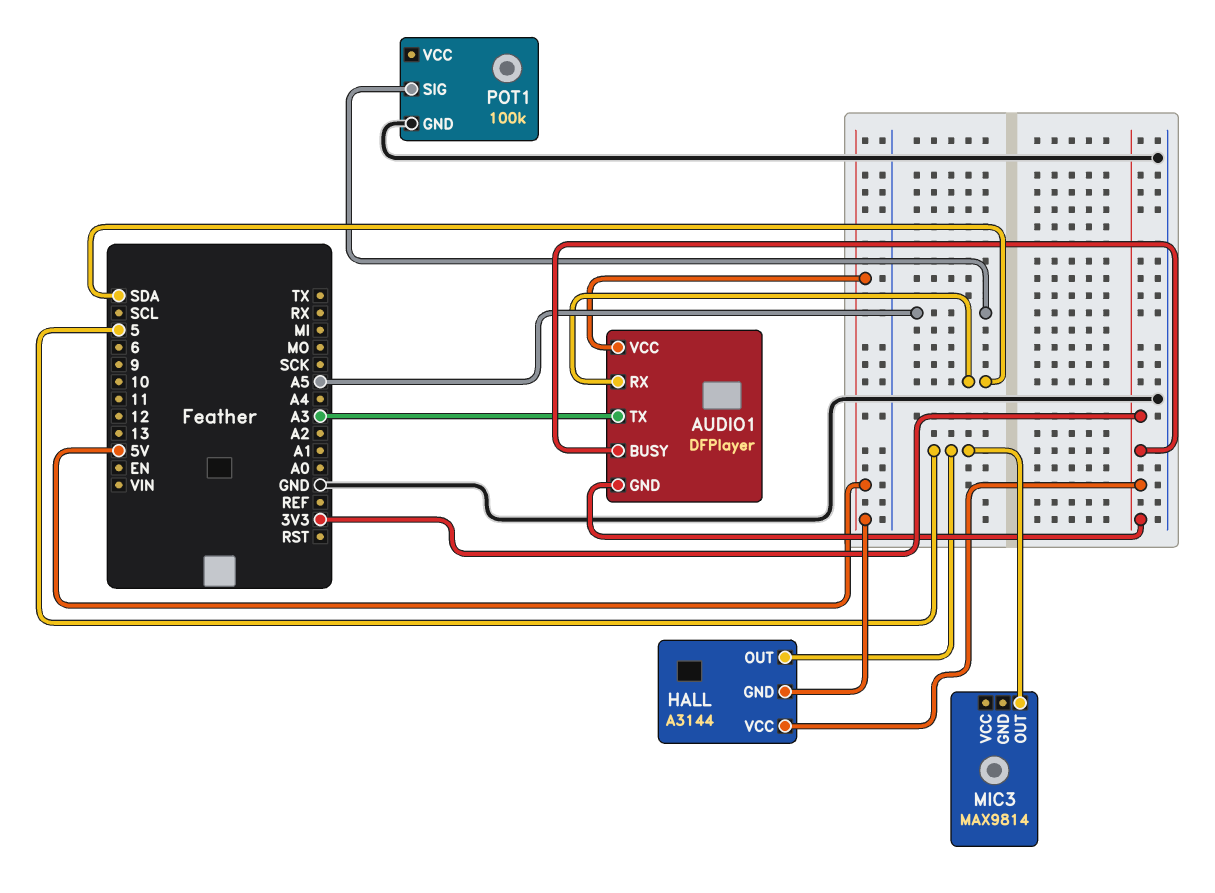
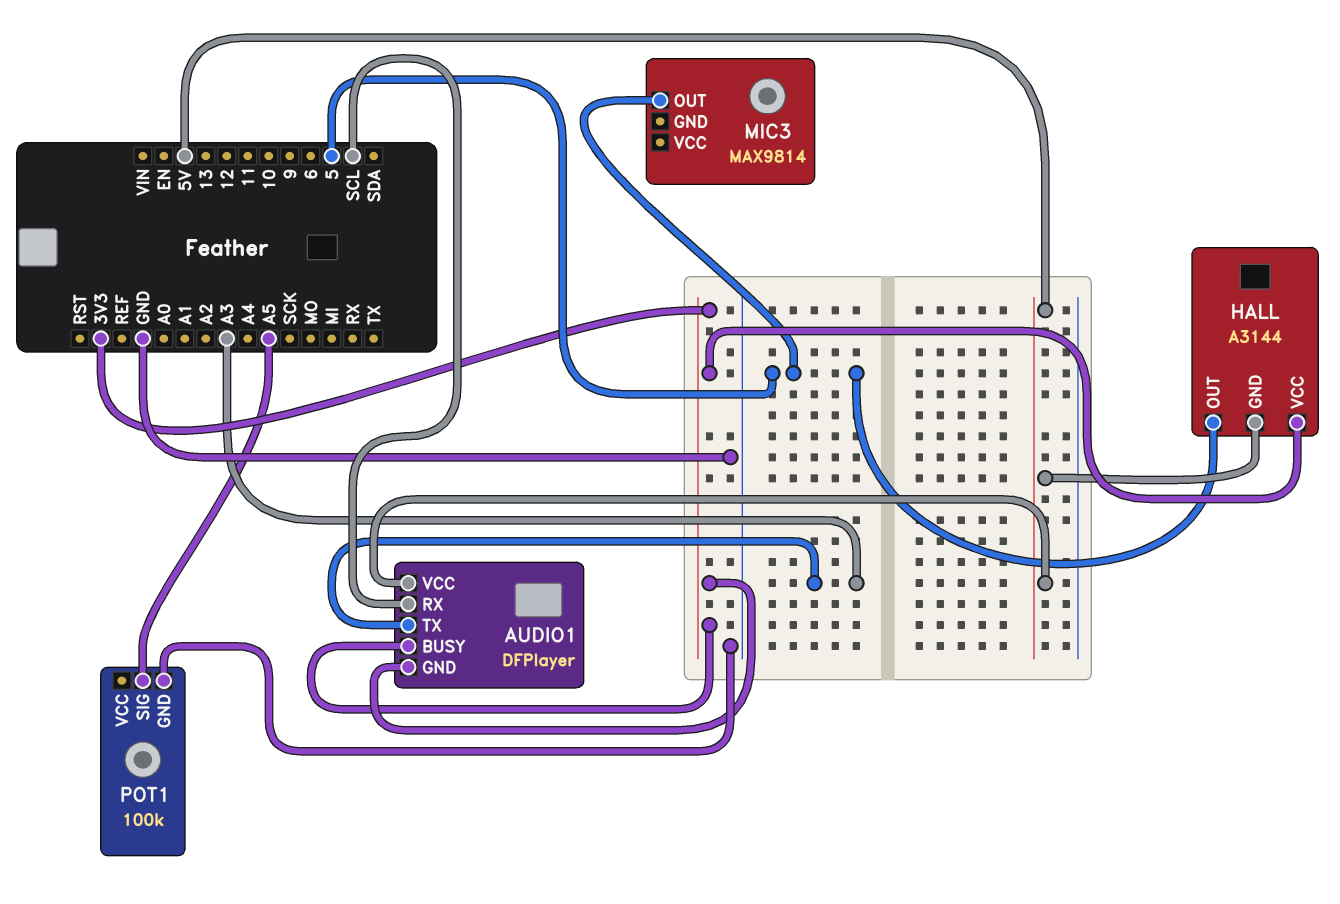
AUDIO1 pin RX: SDA -> SCL

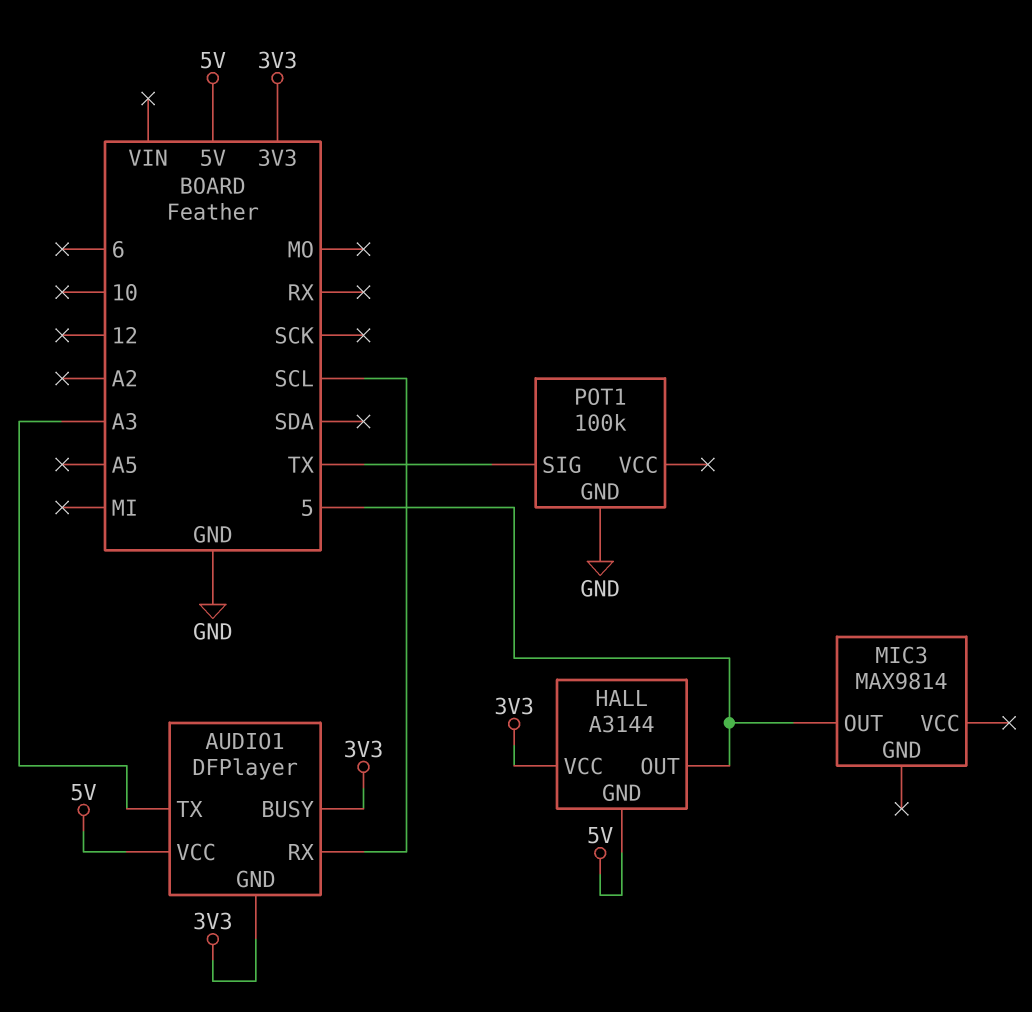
POT1 pin SIG: A5 -> TX

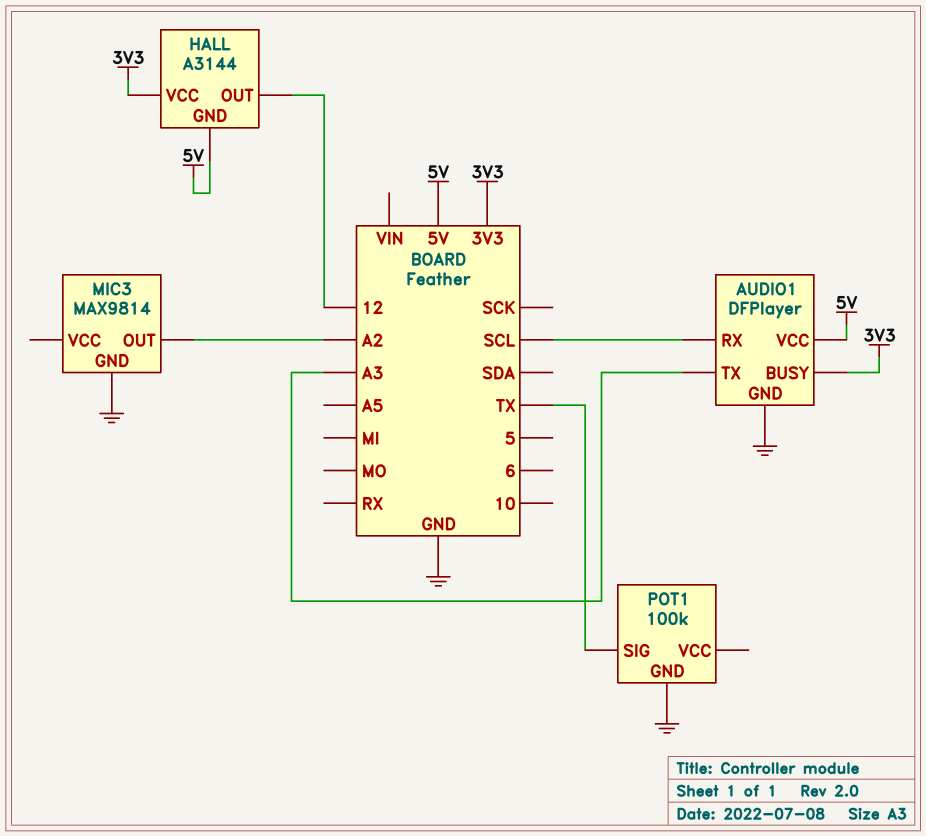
AUDIO1 pin GND: 3V3 -> GND
HALL pin OUT: 5 -> 12
MIC3 pin GND: none -> GND
MIC3 pin OUT: 5 -> A2

